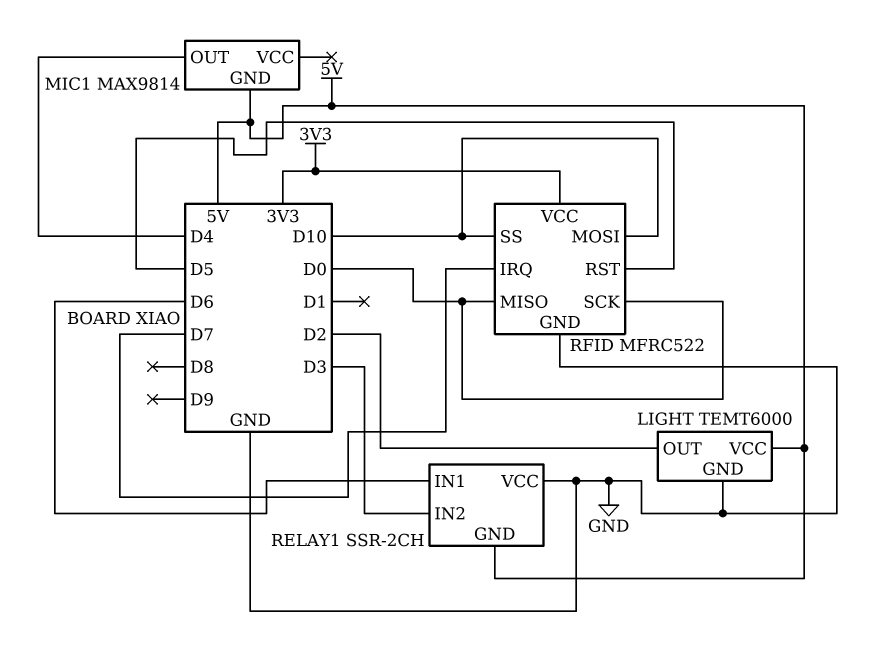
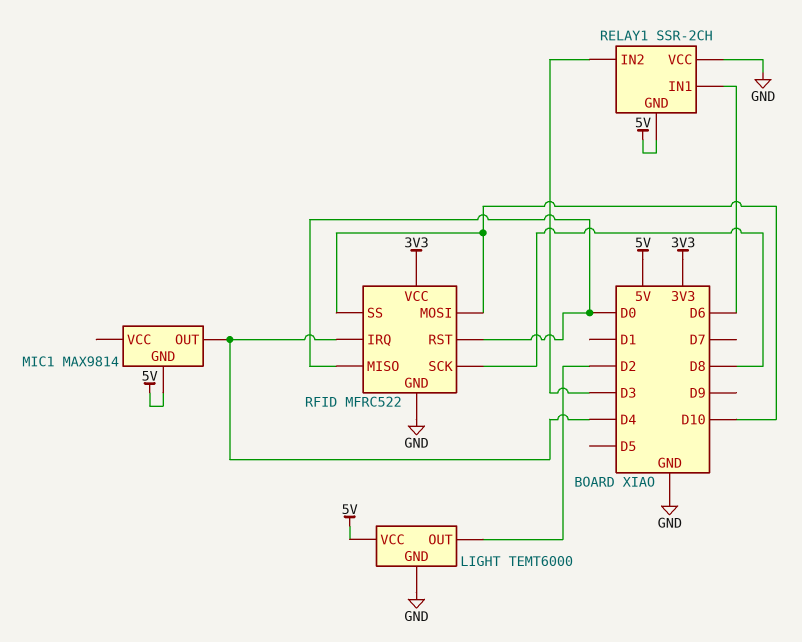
RFID pin IRQ: D7 -> D4
RFID pin RST: D5 -> D0
RFID pin SCK: D0 -> D8

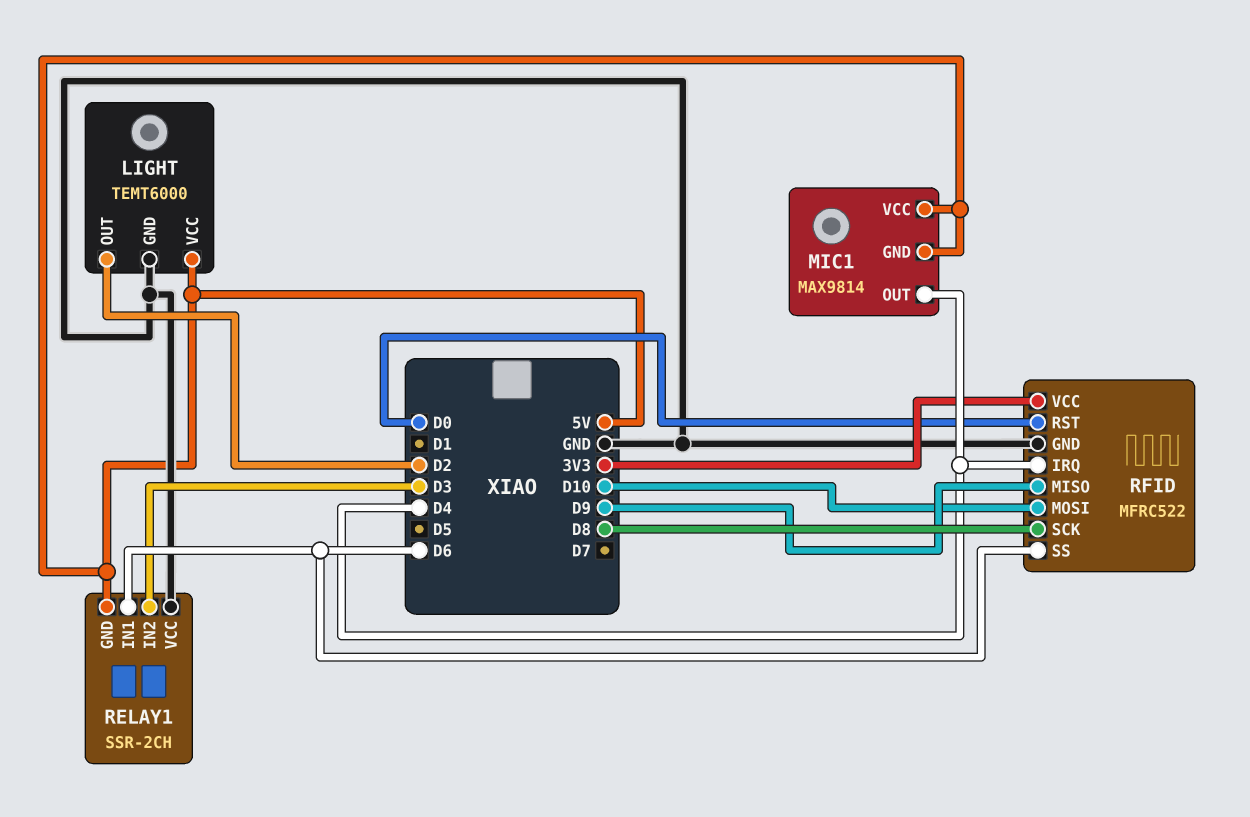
MIC1 pin VCC: none -> 5V
RFID pin MISO: D0 -> D9
RFID pin SS: D10 -> D6

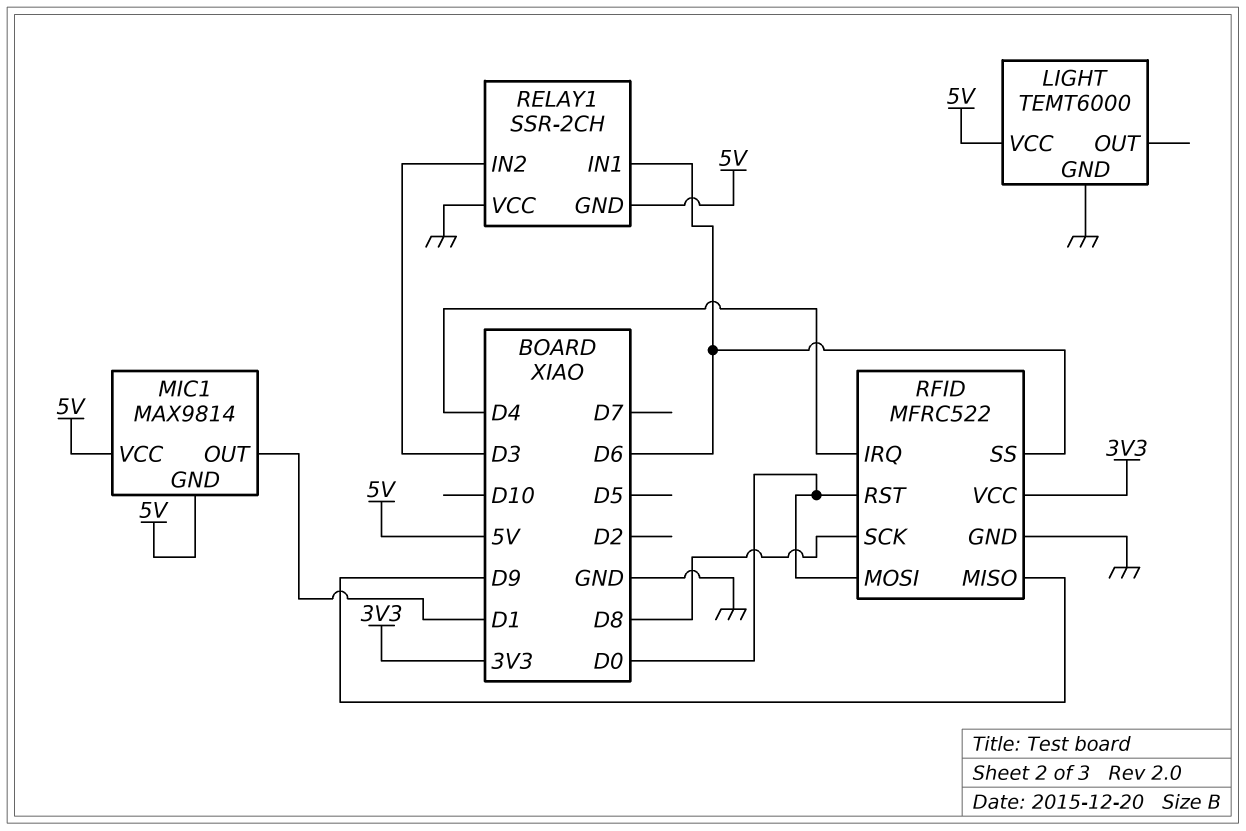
LIGHT pin OUT: D2 -> none
MIC1 pin OUT: D4 -> D1
RFID pin MOSI: D10 -> D0

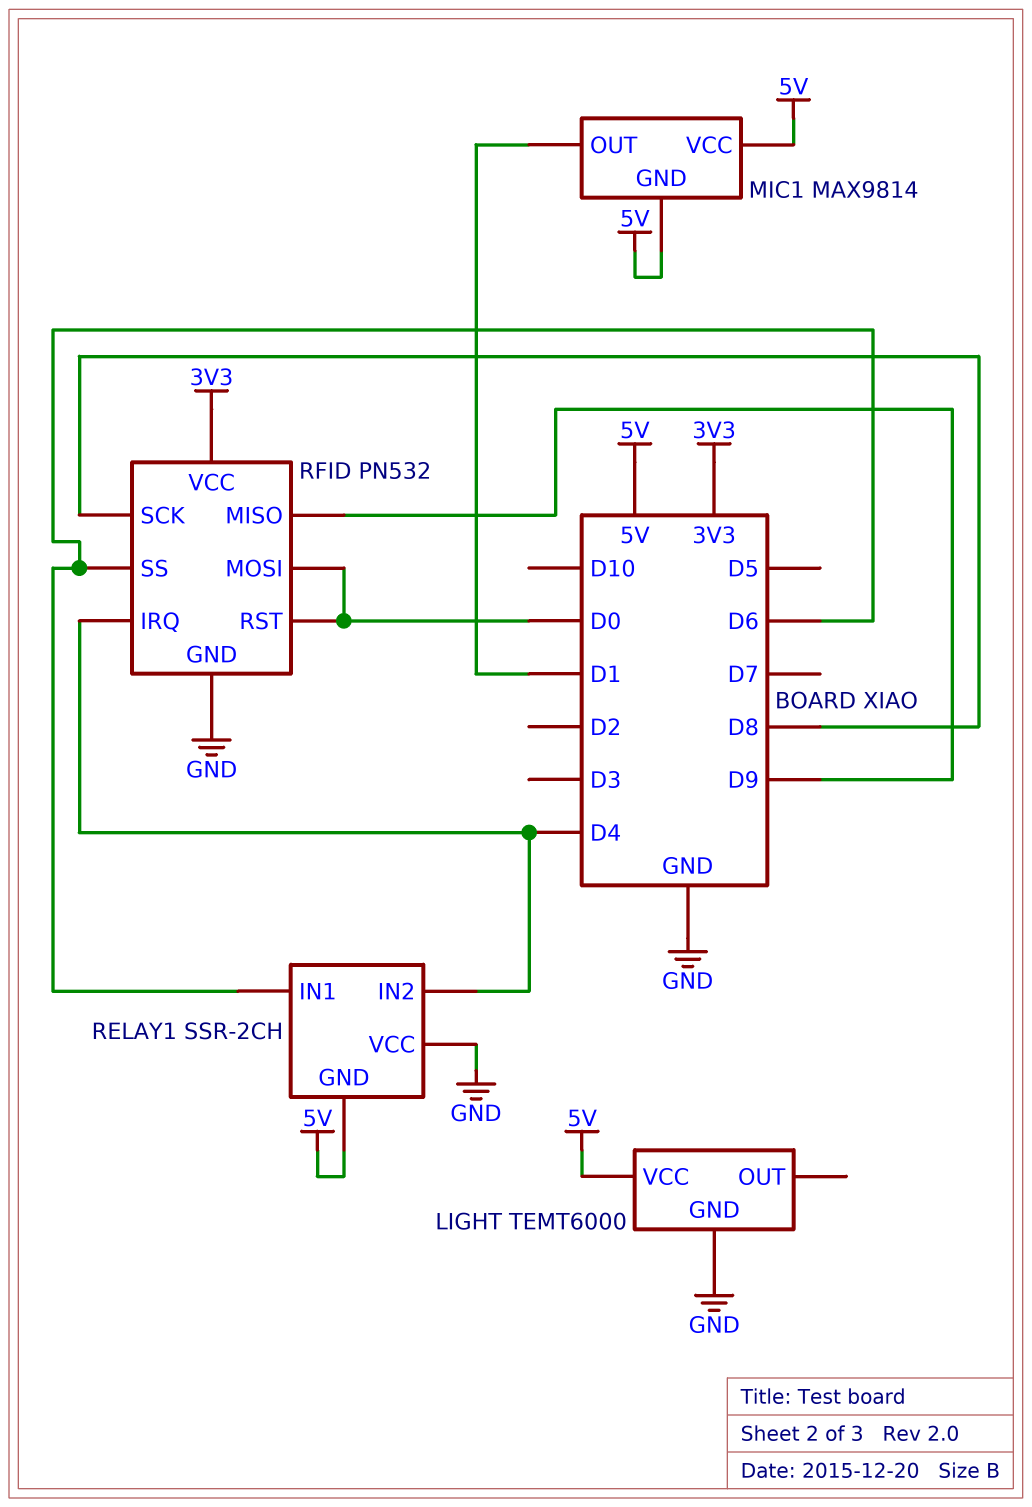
RELAY1 pin IN2: D3 -> D4
RFID: MFRC522 -> PN532

